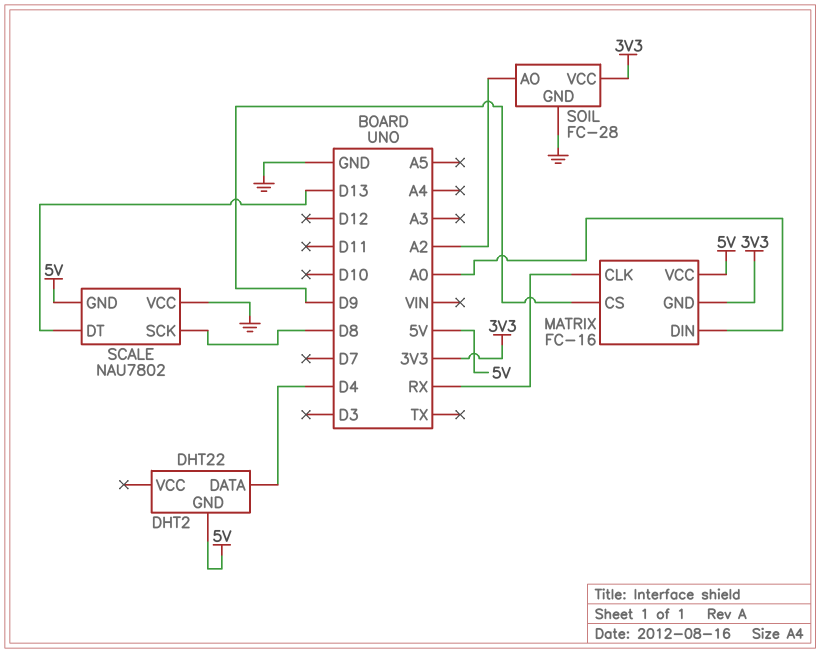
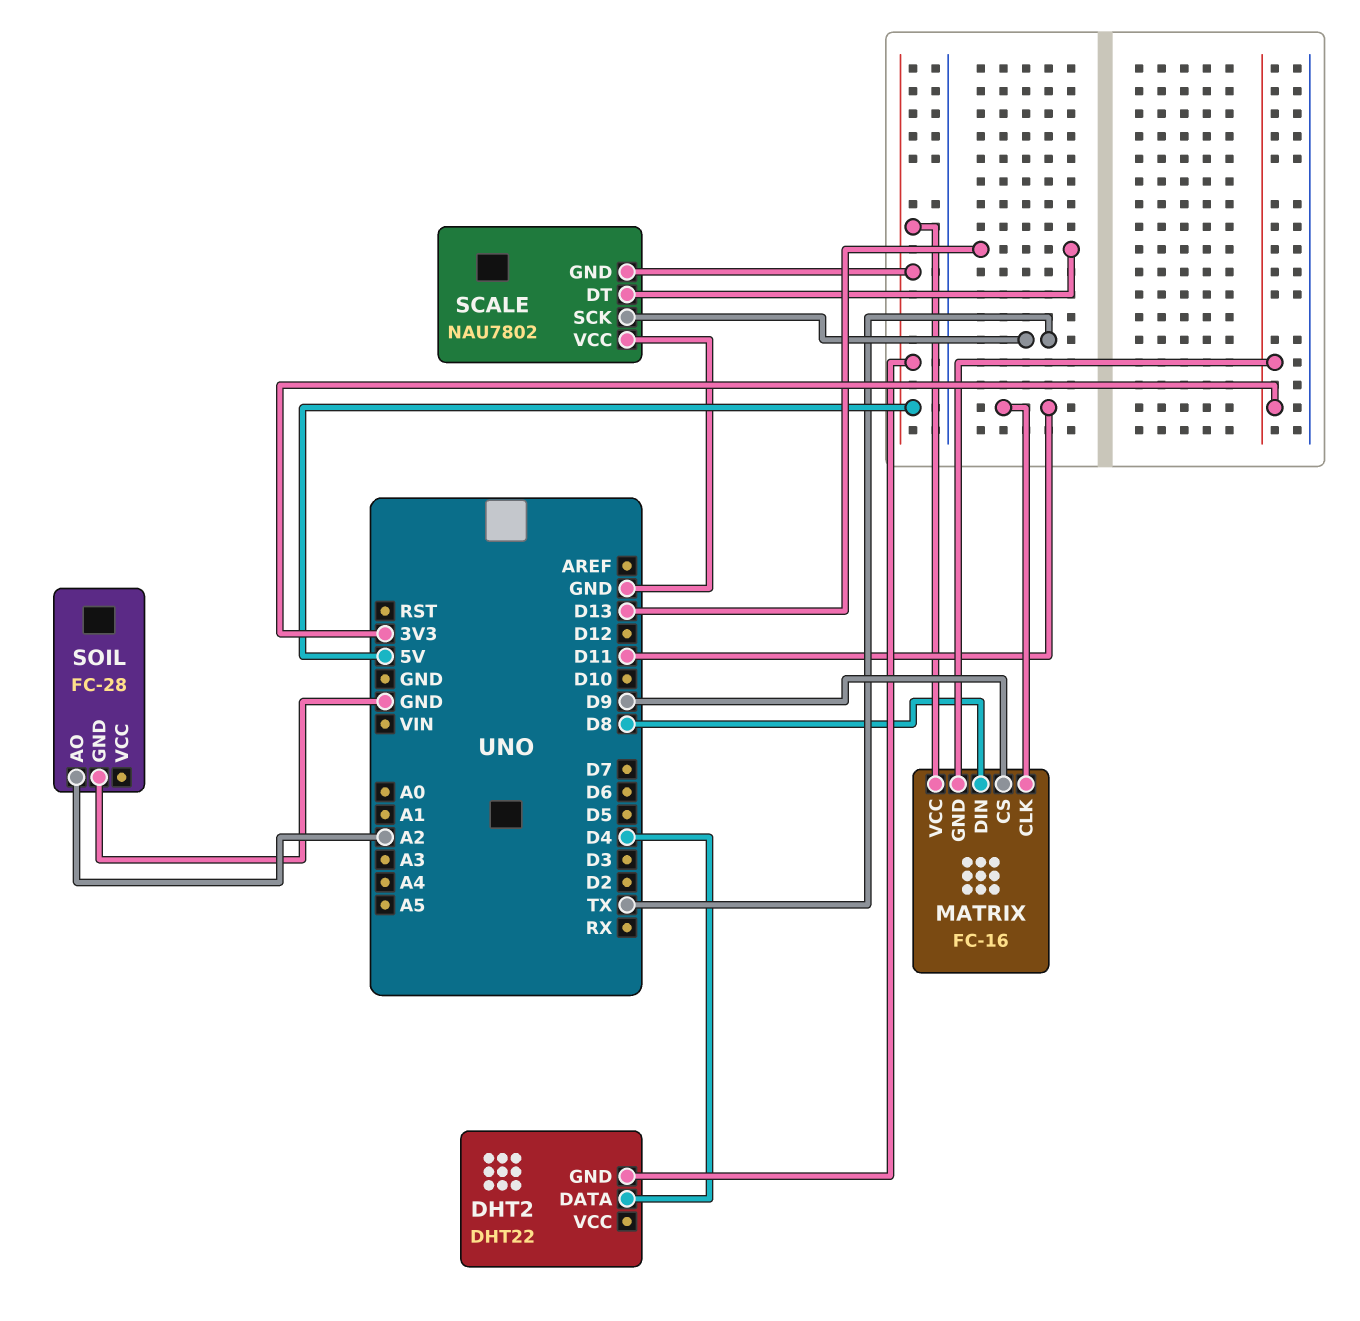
MATRIX pin CLK: RX -> D11
MATRIX pin DIN: A0 -> D8
SCALE pin SCK: D8 -> TX
SOIL pin VCC: 3V3 -> none

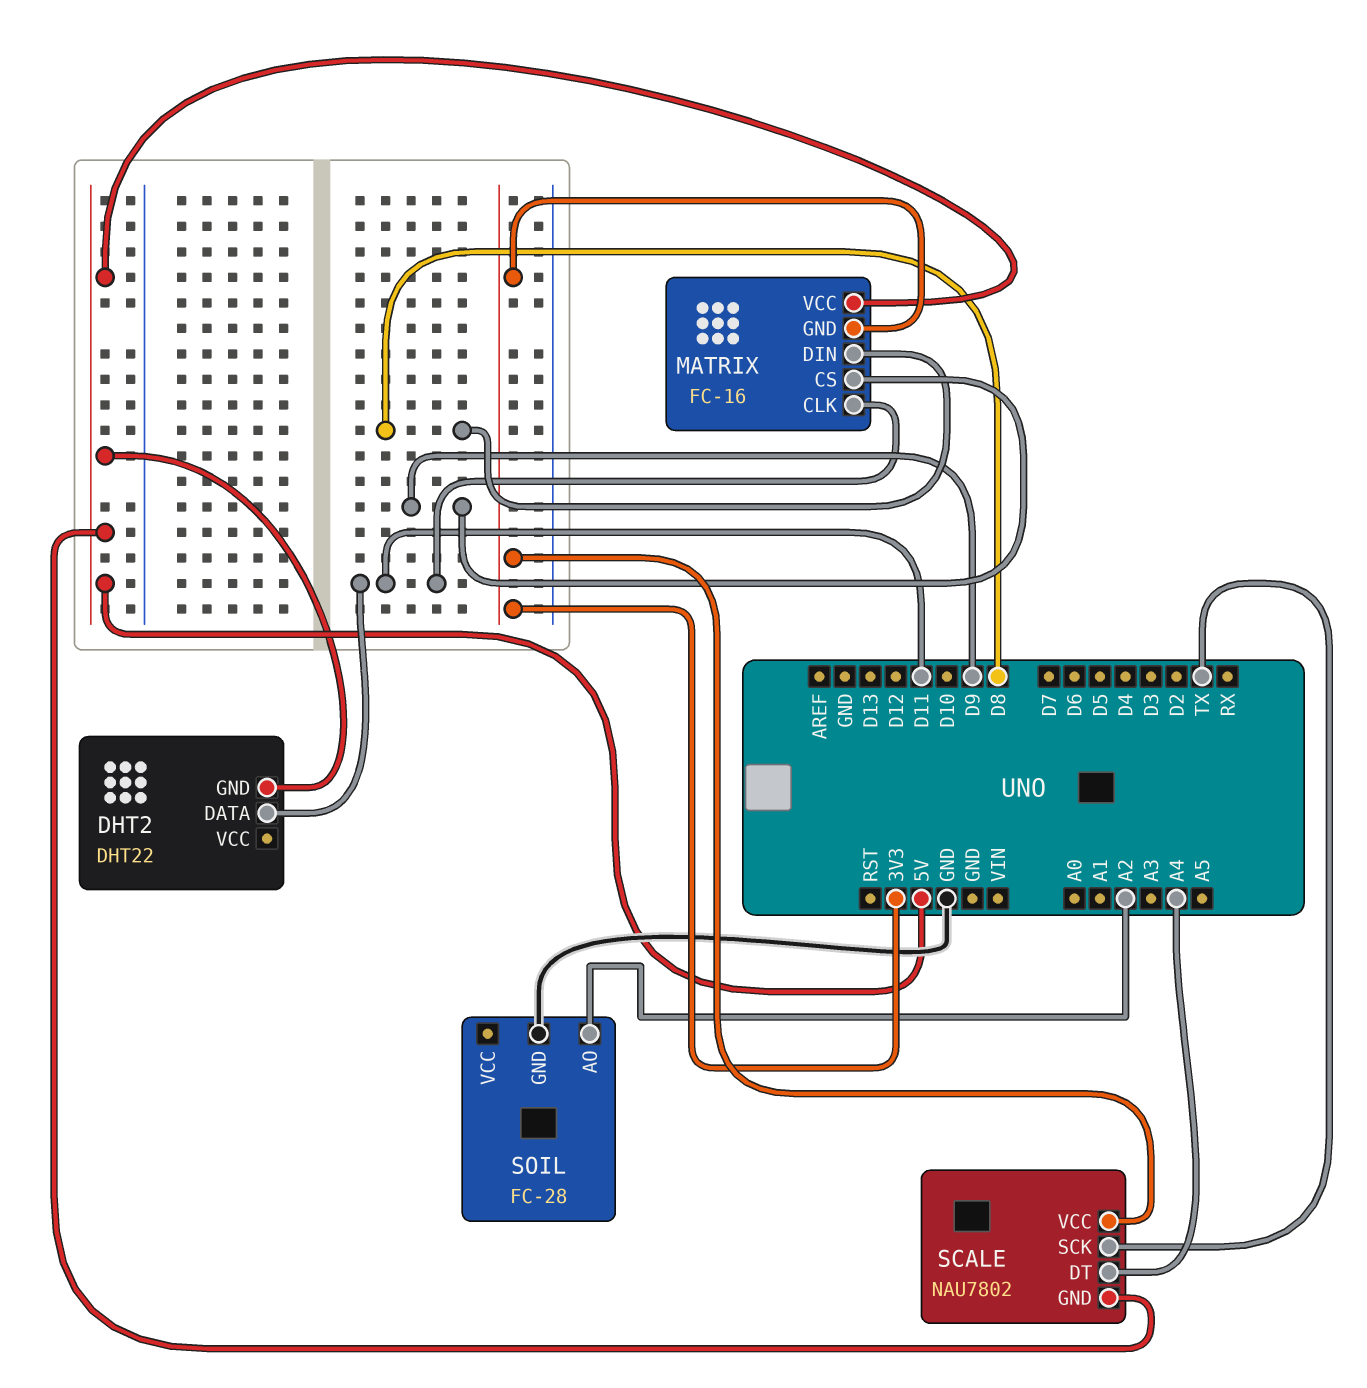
DHT2 pin DATA: D4 -> D11
SCALE pin DT: D13 -> A4
SCALE pin VCC: GND -> 3V3

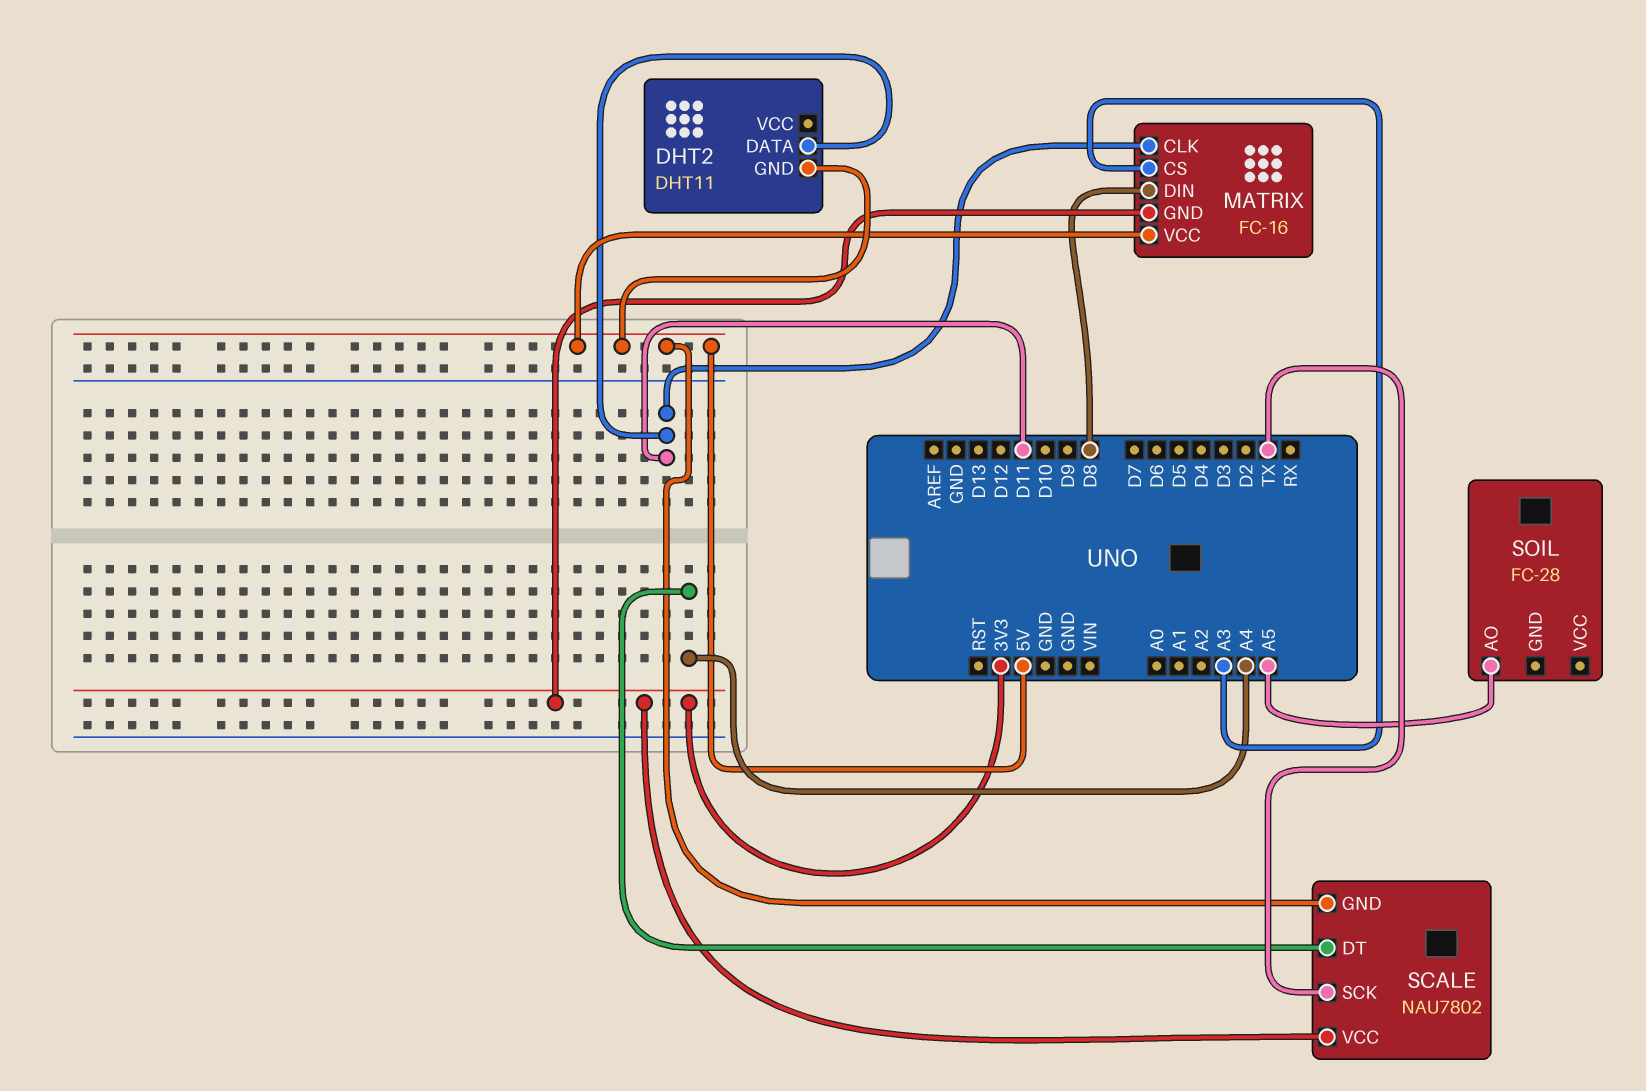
DHT2: DHT22 -> DHT11
MATRIX pin CS: D9 -> A3
SOIL pin AO: A2 -> A5
SOIL pin GND: GND -> none

